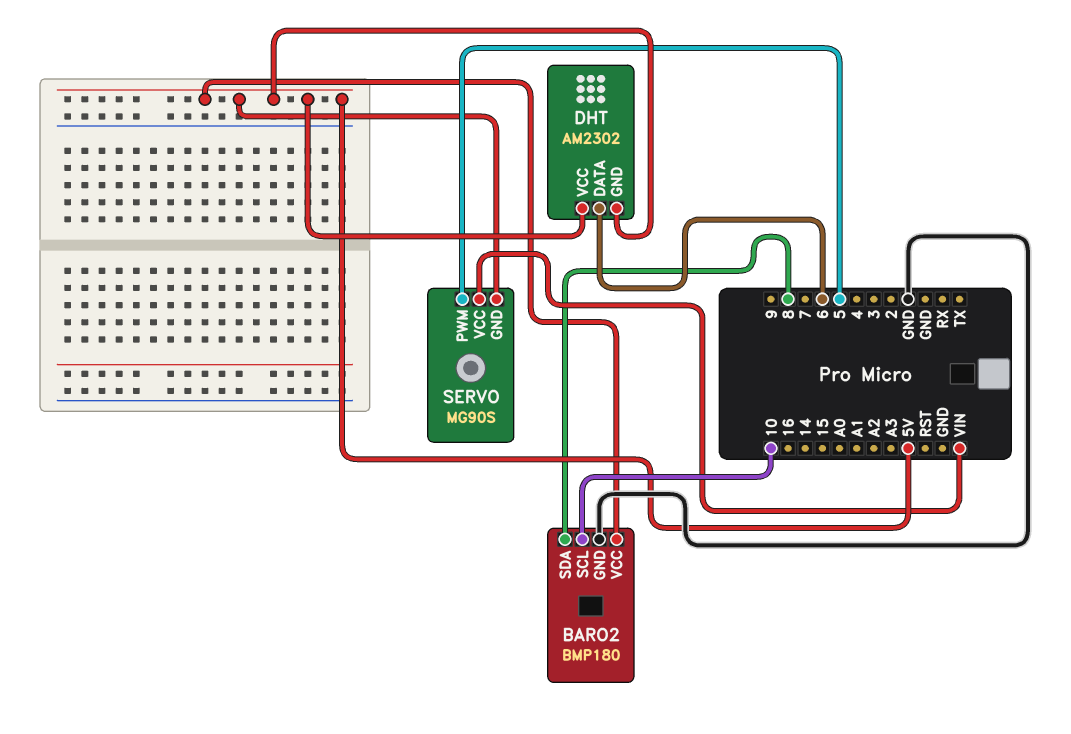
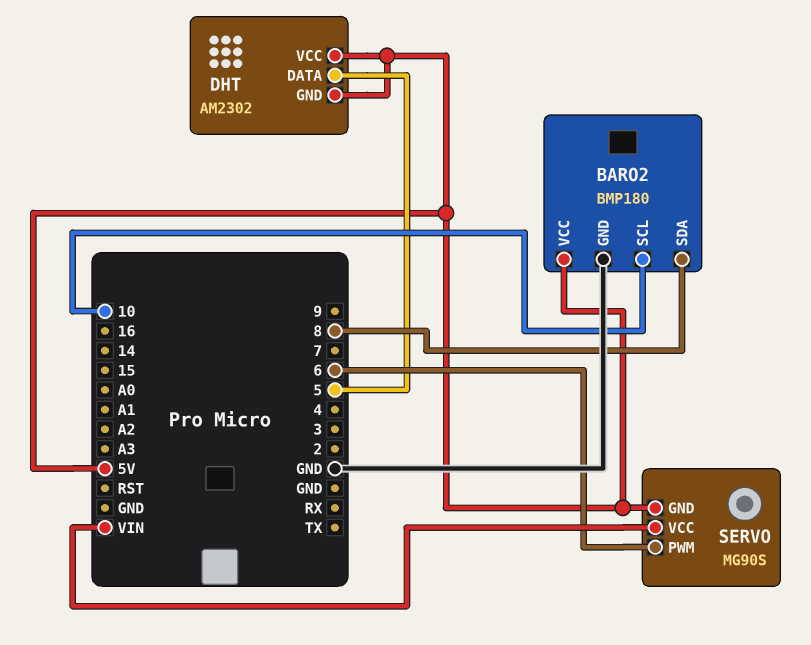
DHT pin DATA: 6 -> 5
SERVO pin PWM: 5 -> 6

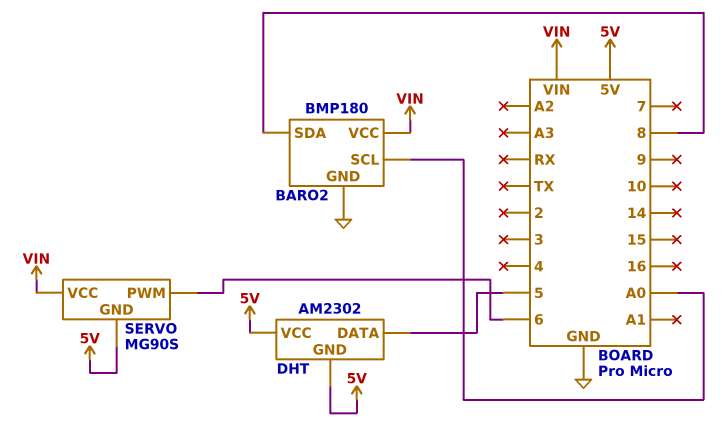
BARO2 pin SCL: 10 -> A0
BARO2 pin VCC: 5V -> VIN

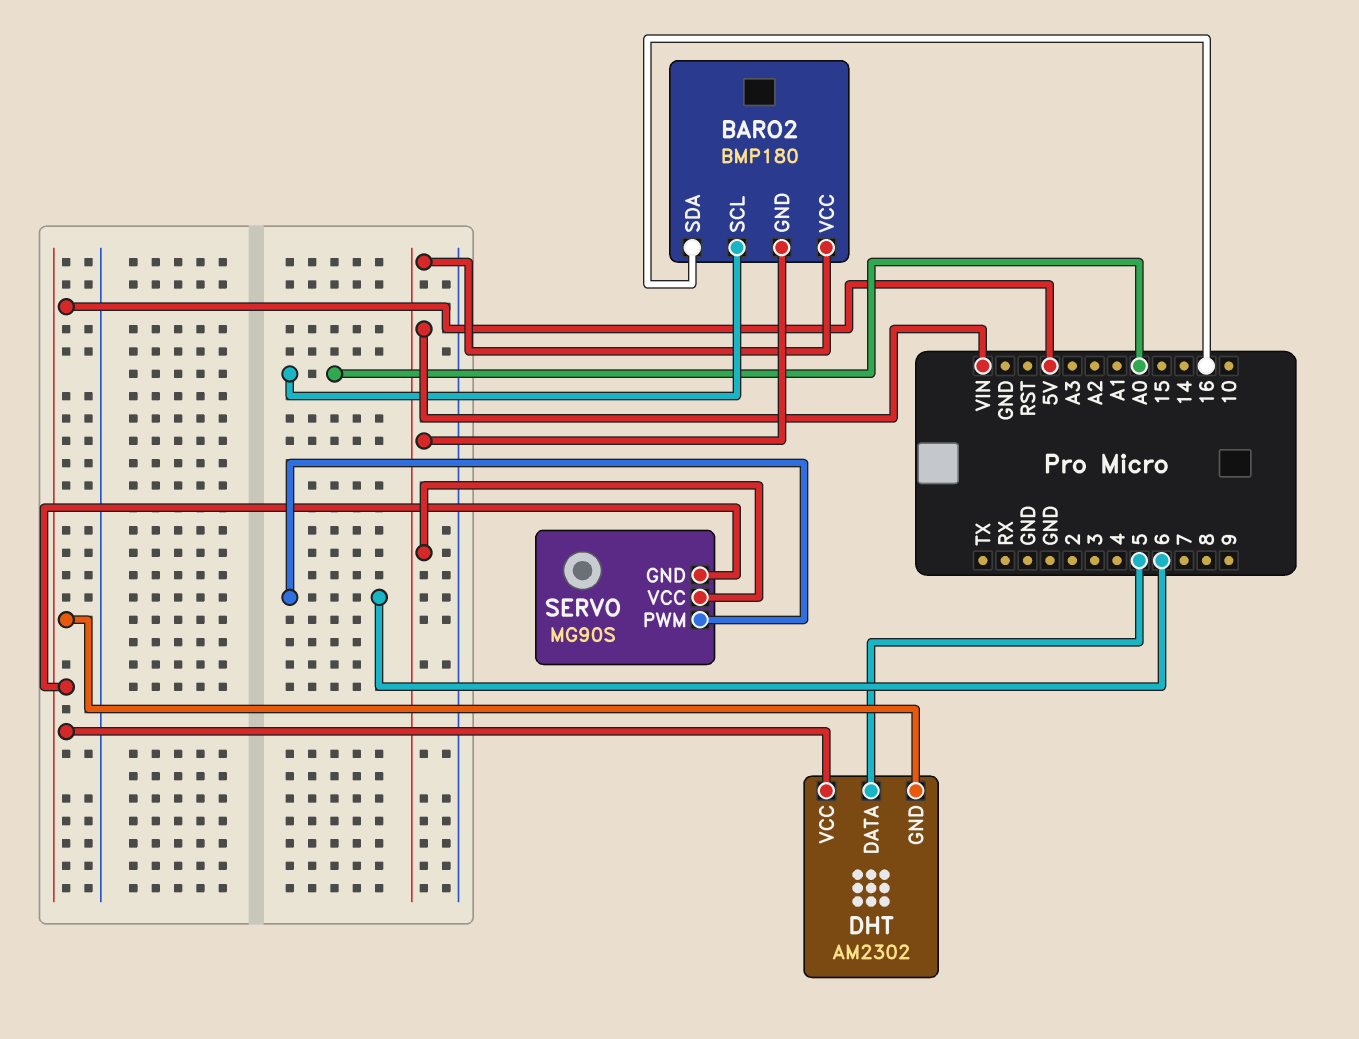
BARO2 pin GND: GND -> VIN
BARO2 pin SDA: 8 -> 16

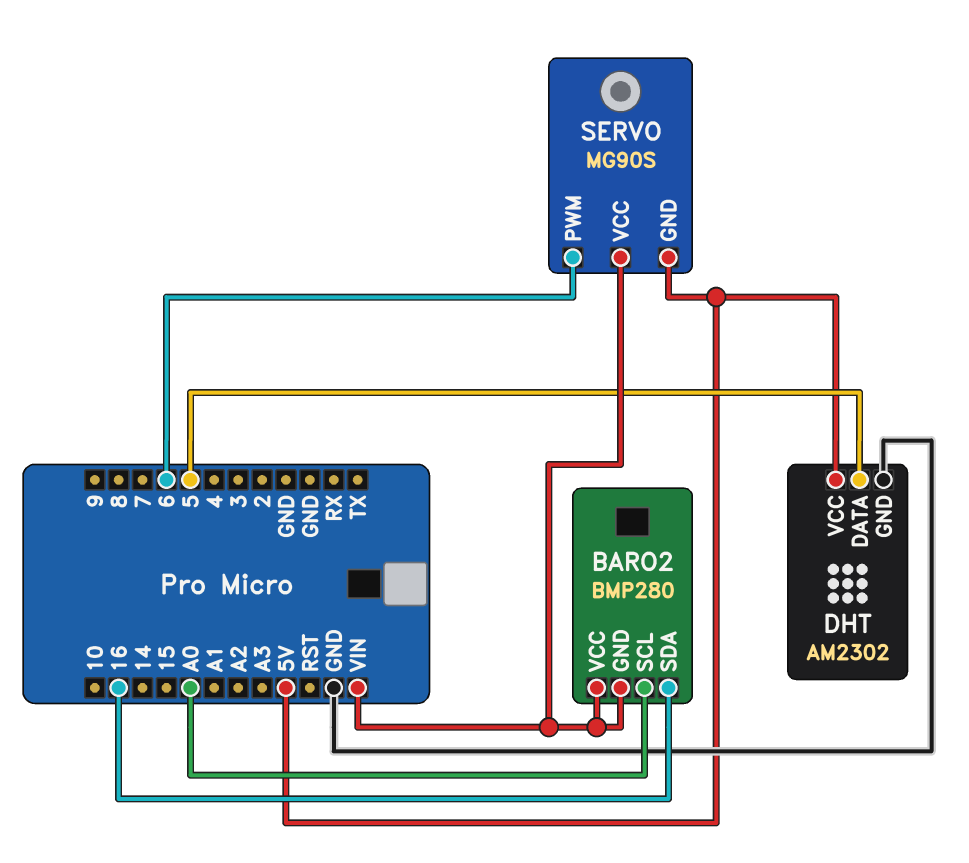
BARO2: BMP180 -> BMP280
DHT pin GND: 5V -> GND

